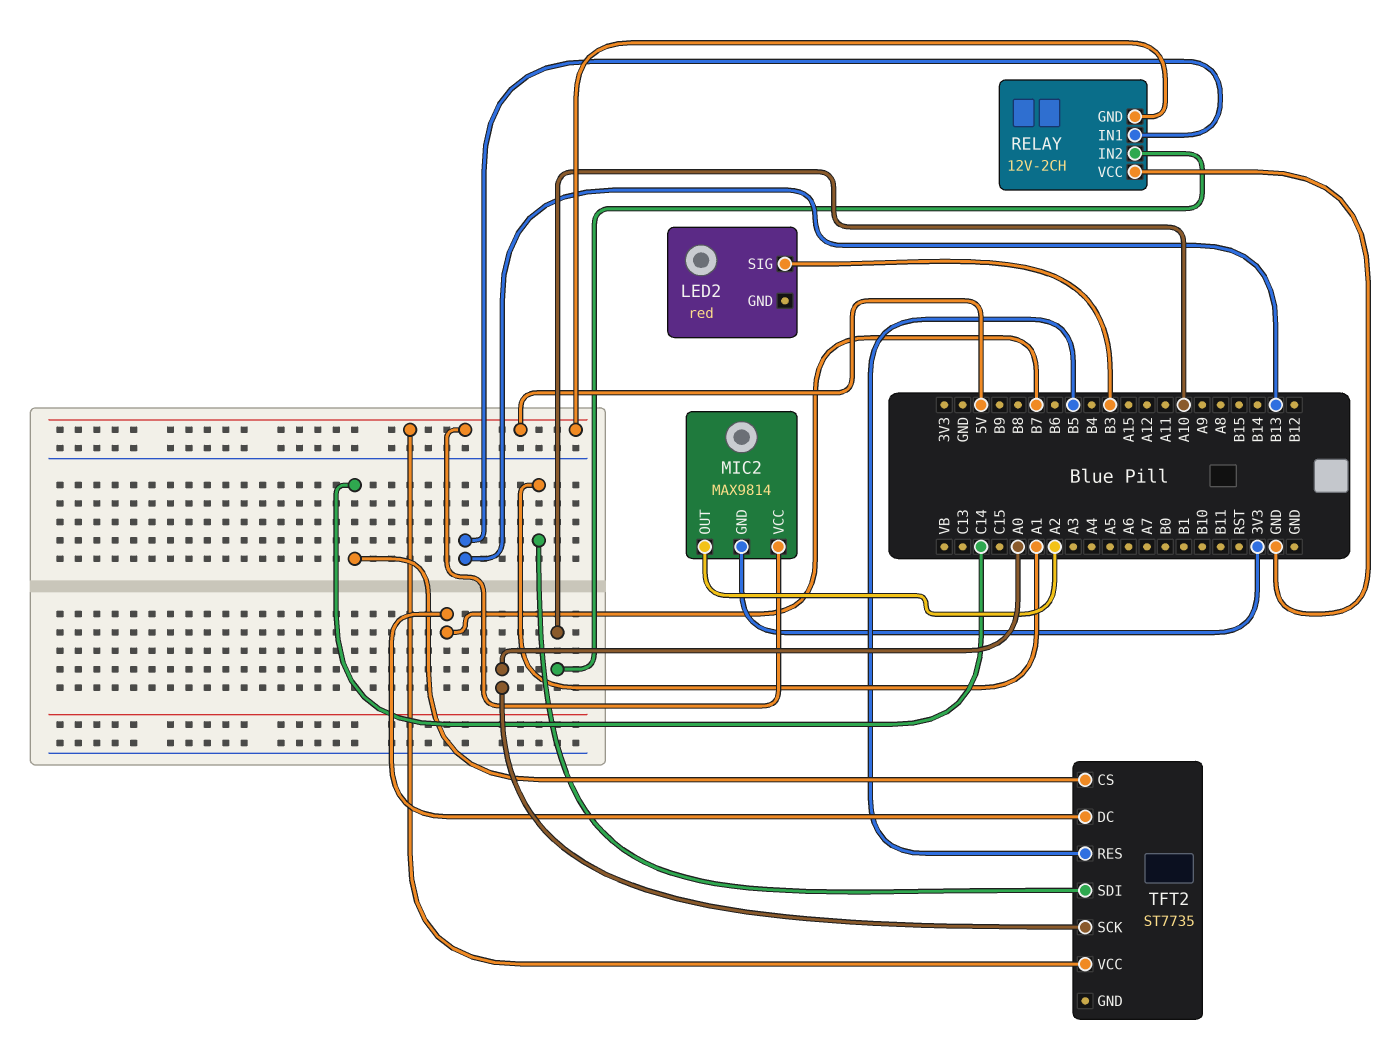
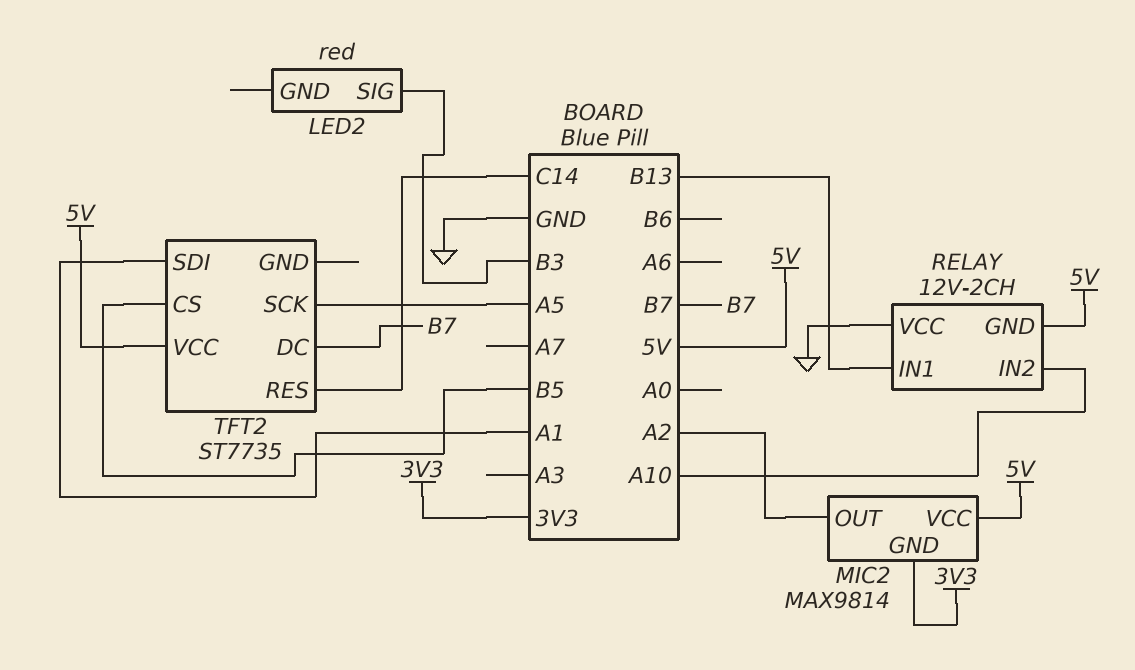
TFT2 pin CS: C14 -> B5
TFT2 pin RES: B5 -> C14
TFT2 pin SCK: A0 -> A5

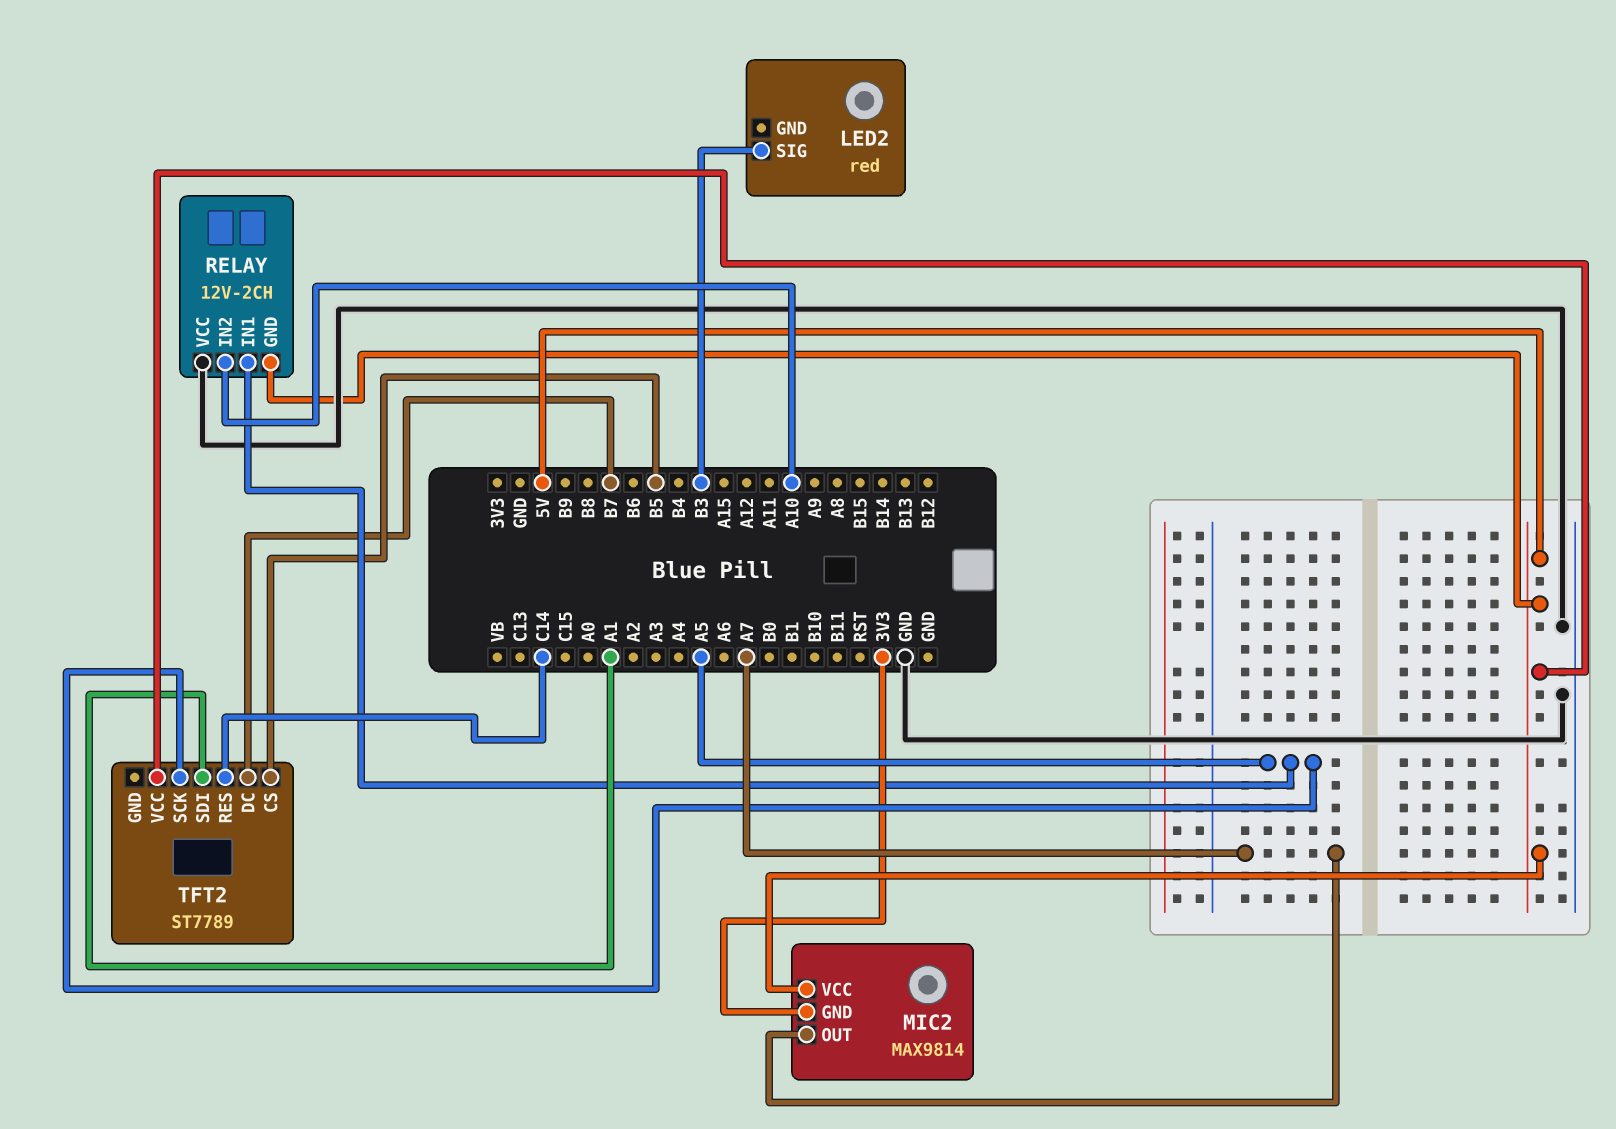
MIC2 pin OUT: A2 -> A7
RELAY pin IN1: B13 -> A5
TFT2: ST7735 -> ST7789

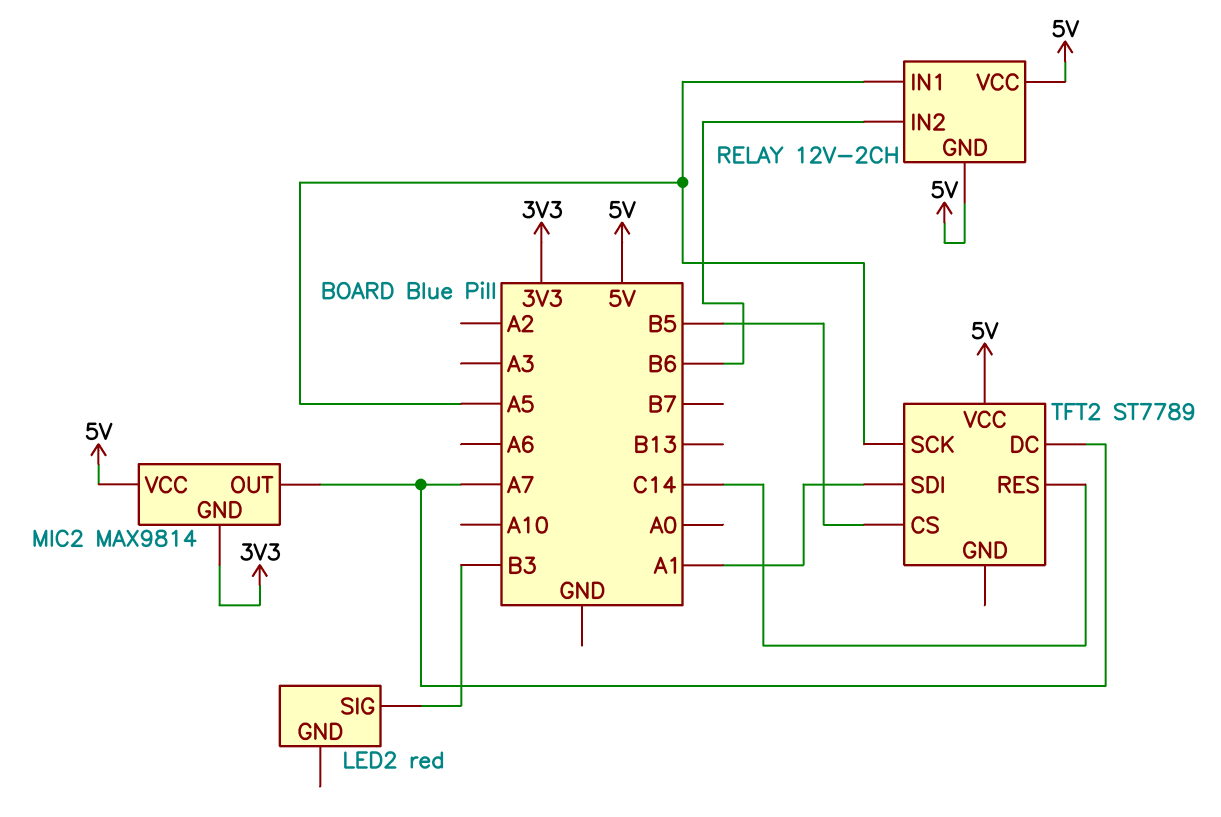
RELAY pin IN2: A10 -> B6
RELAY pin VCC: GND -> 5V
TFT2 pin DC: B7 -> A7

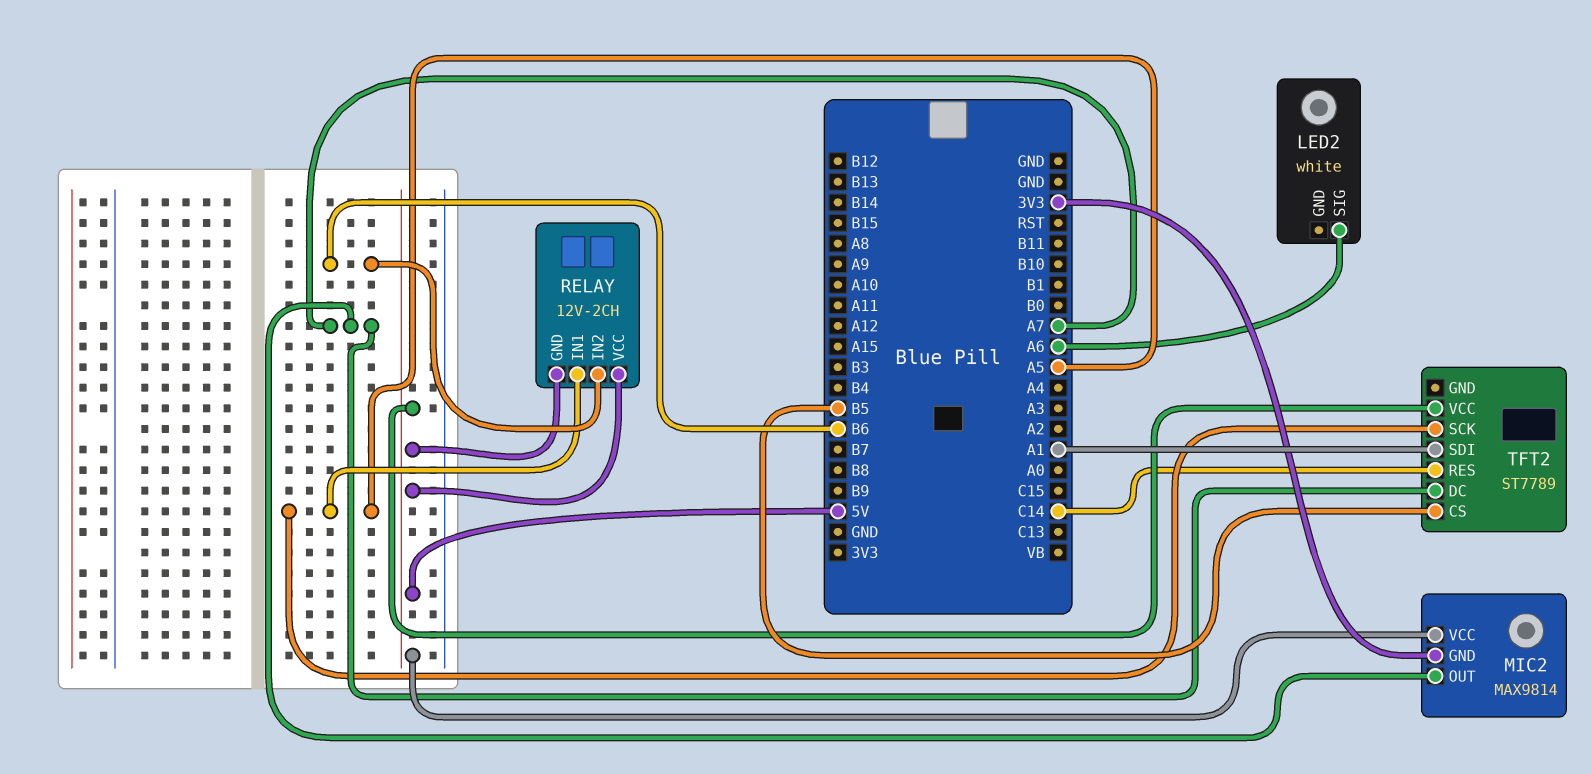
LED2: red -> white
LED2 pin SIG: B3 -> A6

